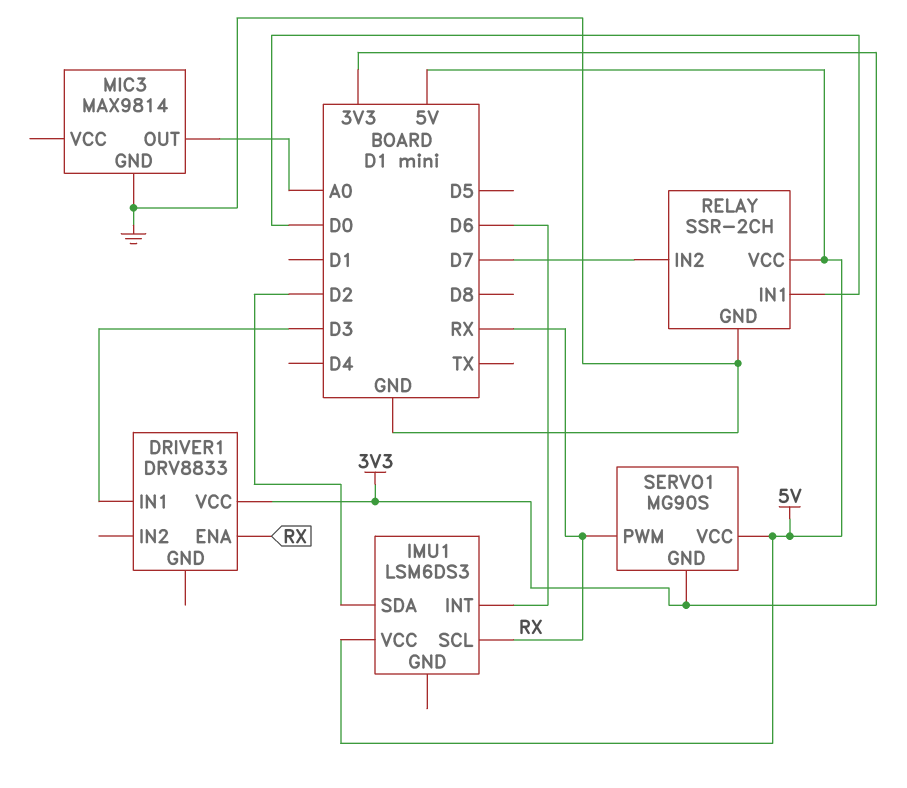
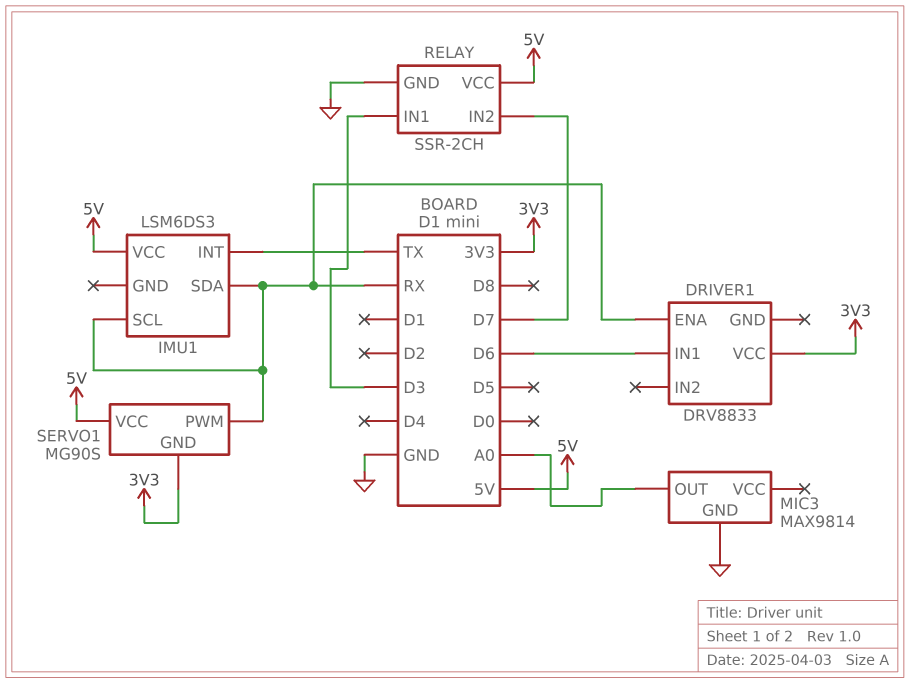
DRIVER1 pin IN1: D3 -> D6
IMU1 pin INT: D6 -> TX
IMU1 pin SDA: D2 -> RX
RELAY pin IN1: D0 -> D3

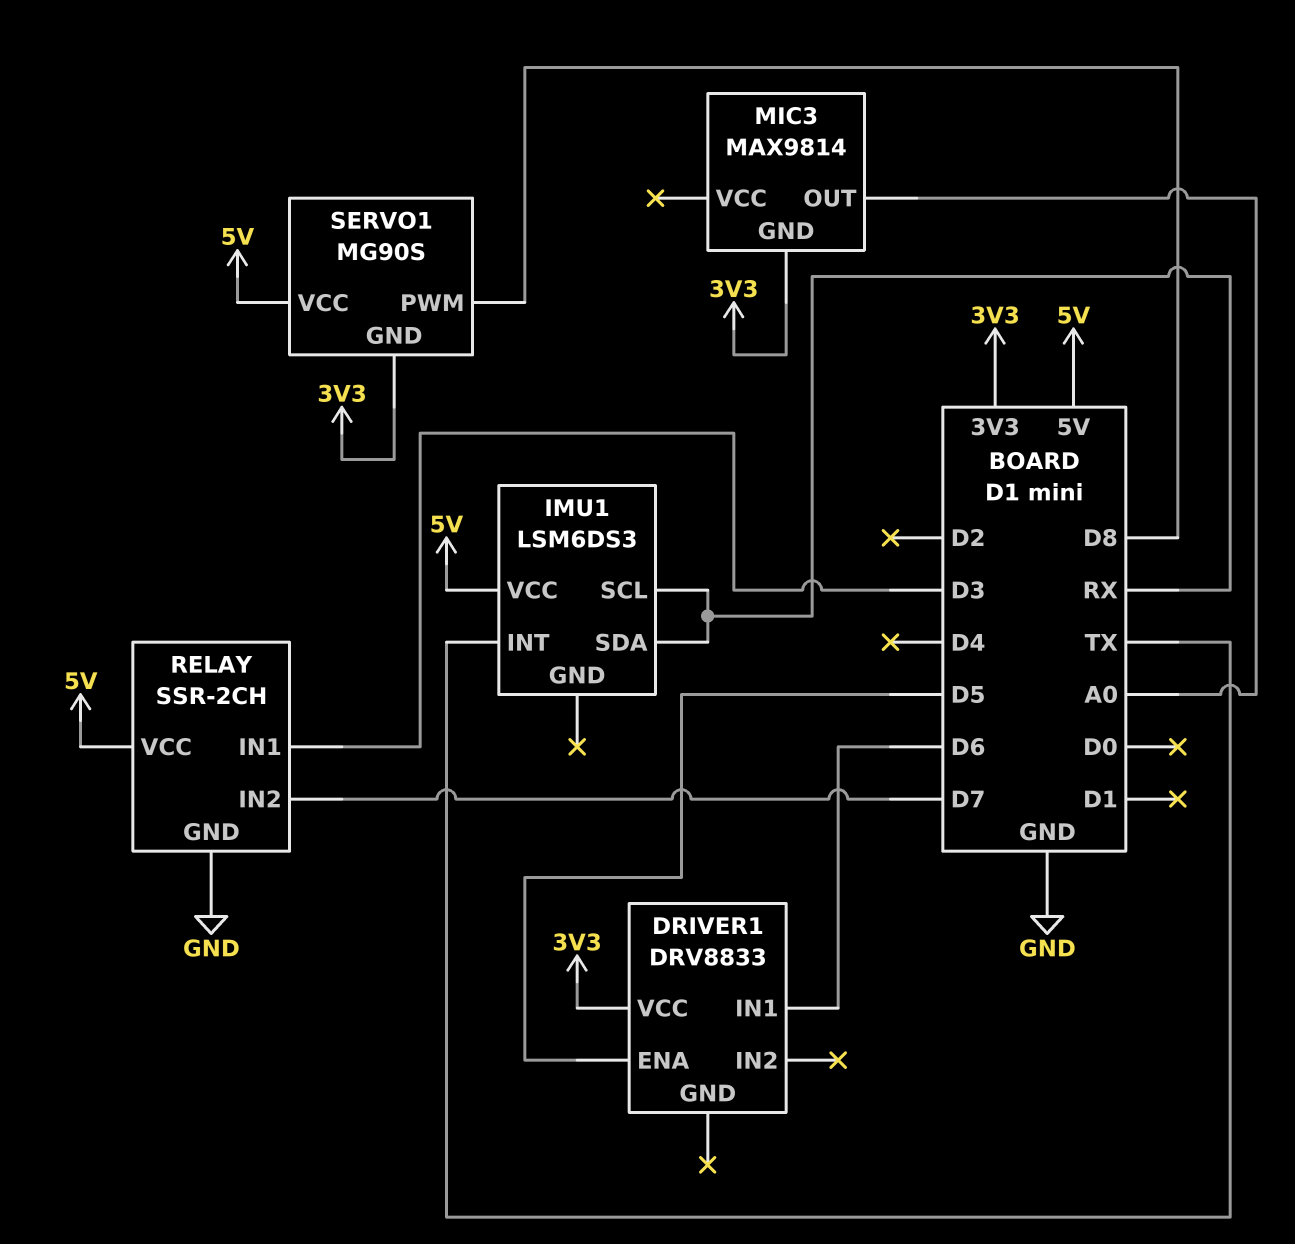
DRIVER1 pin ENA: RX -> D5
MIC3 pin GND: GND -> 3V3
SERVO1 pin PWM: RX -> D8

